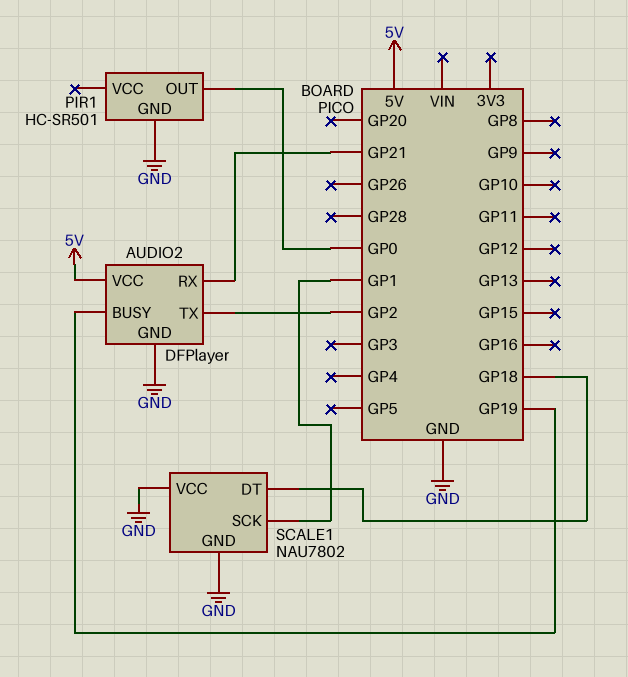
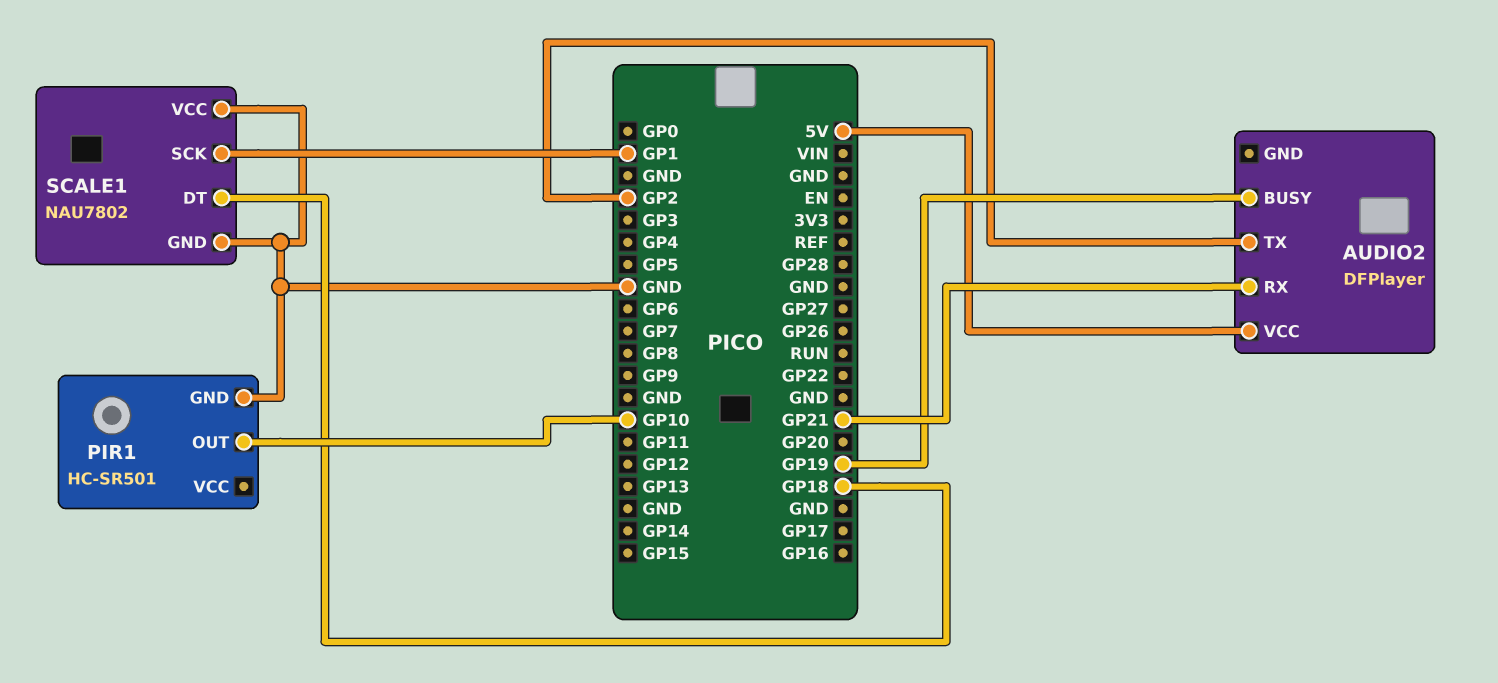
AUDIO2 pin GND: GND -> none
PIR1 pin OUT: GP0 -> GP10

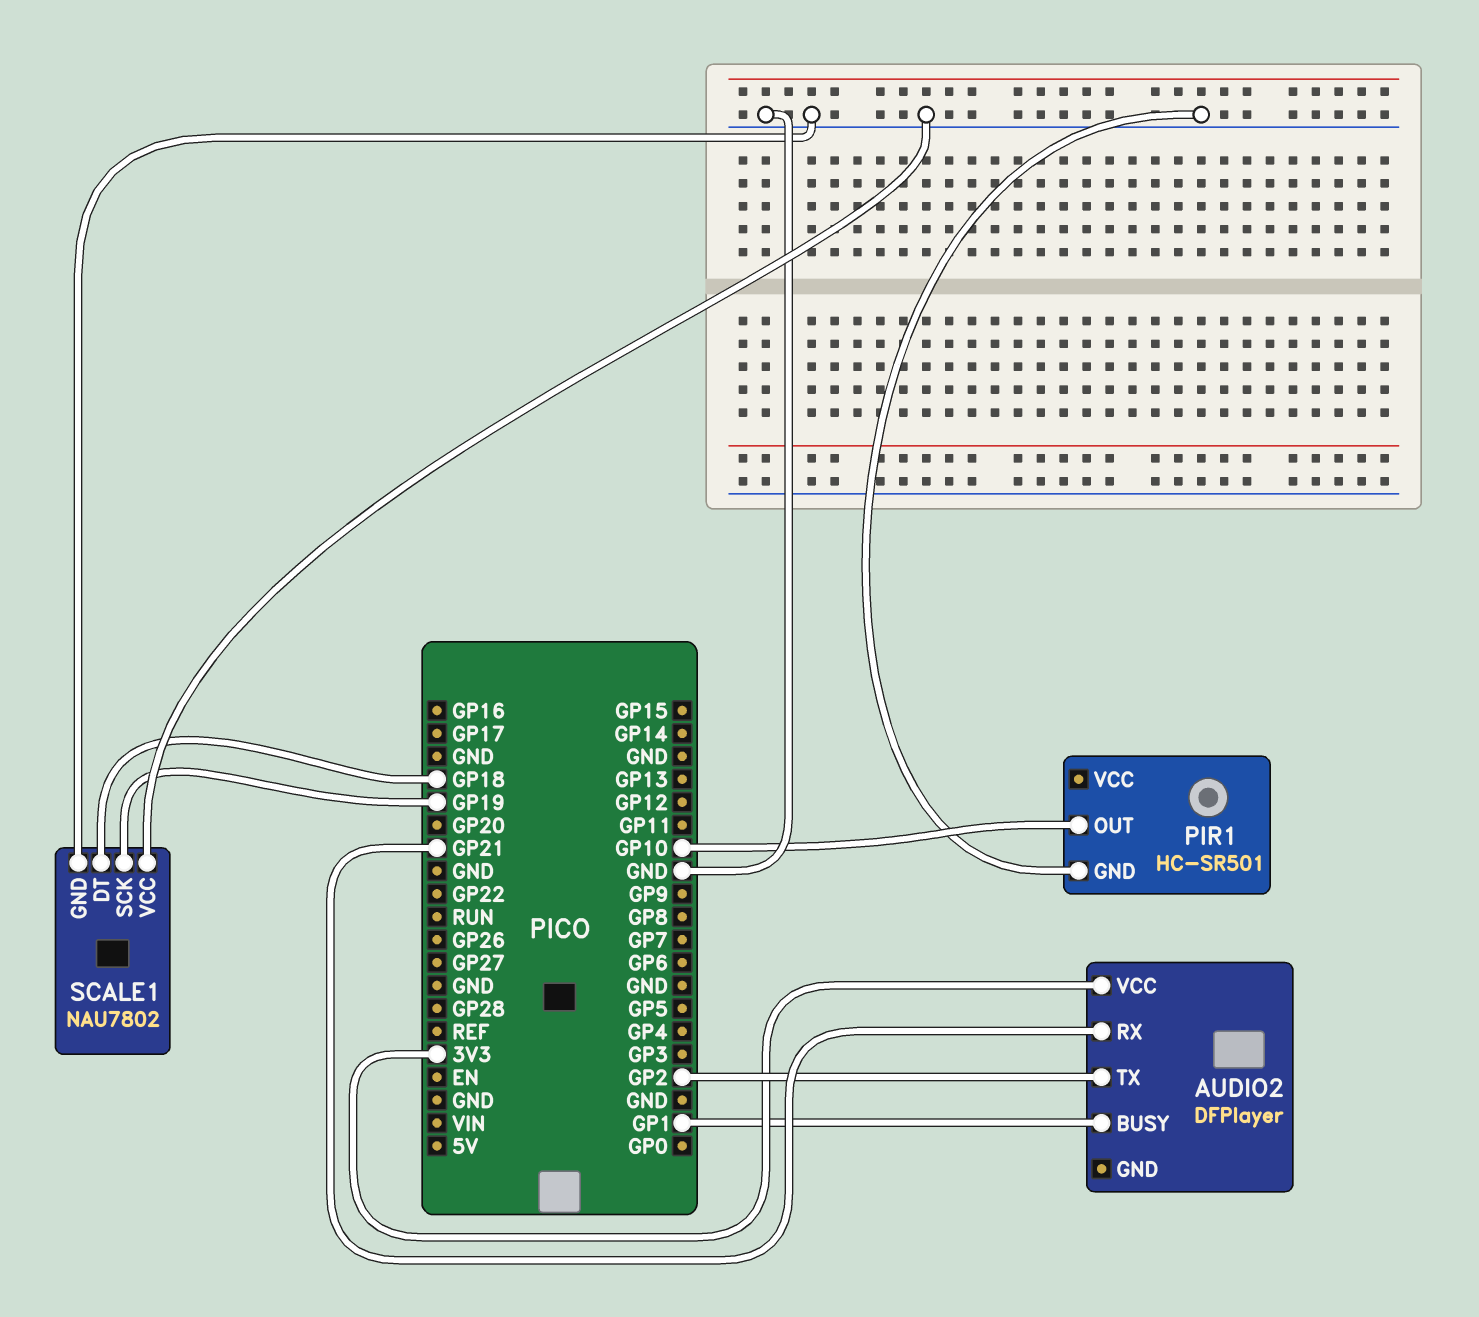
AUDIO2 pin BUSY: GP19 -> GP1
AUDIO2 pin VCC: 5V -> 3V3
SCALE1 pin SCK: GP1 -> GP19

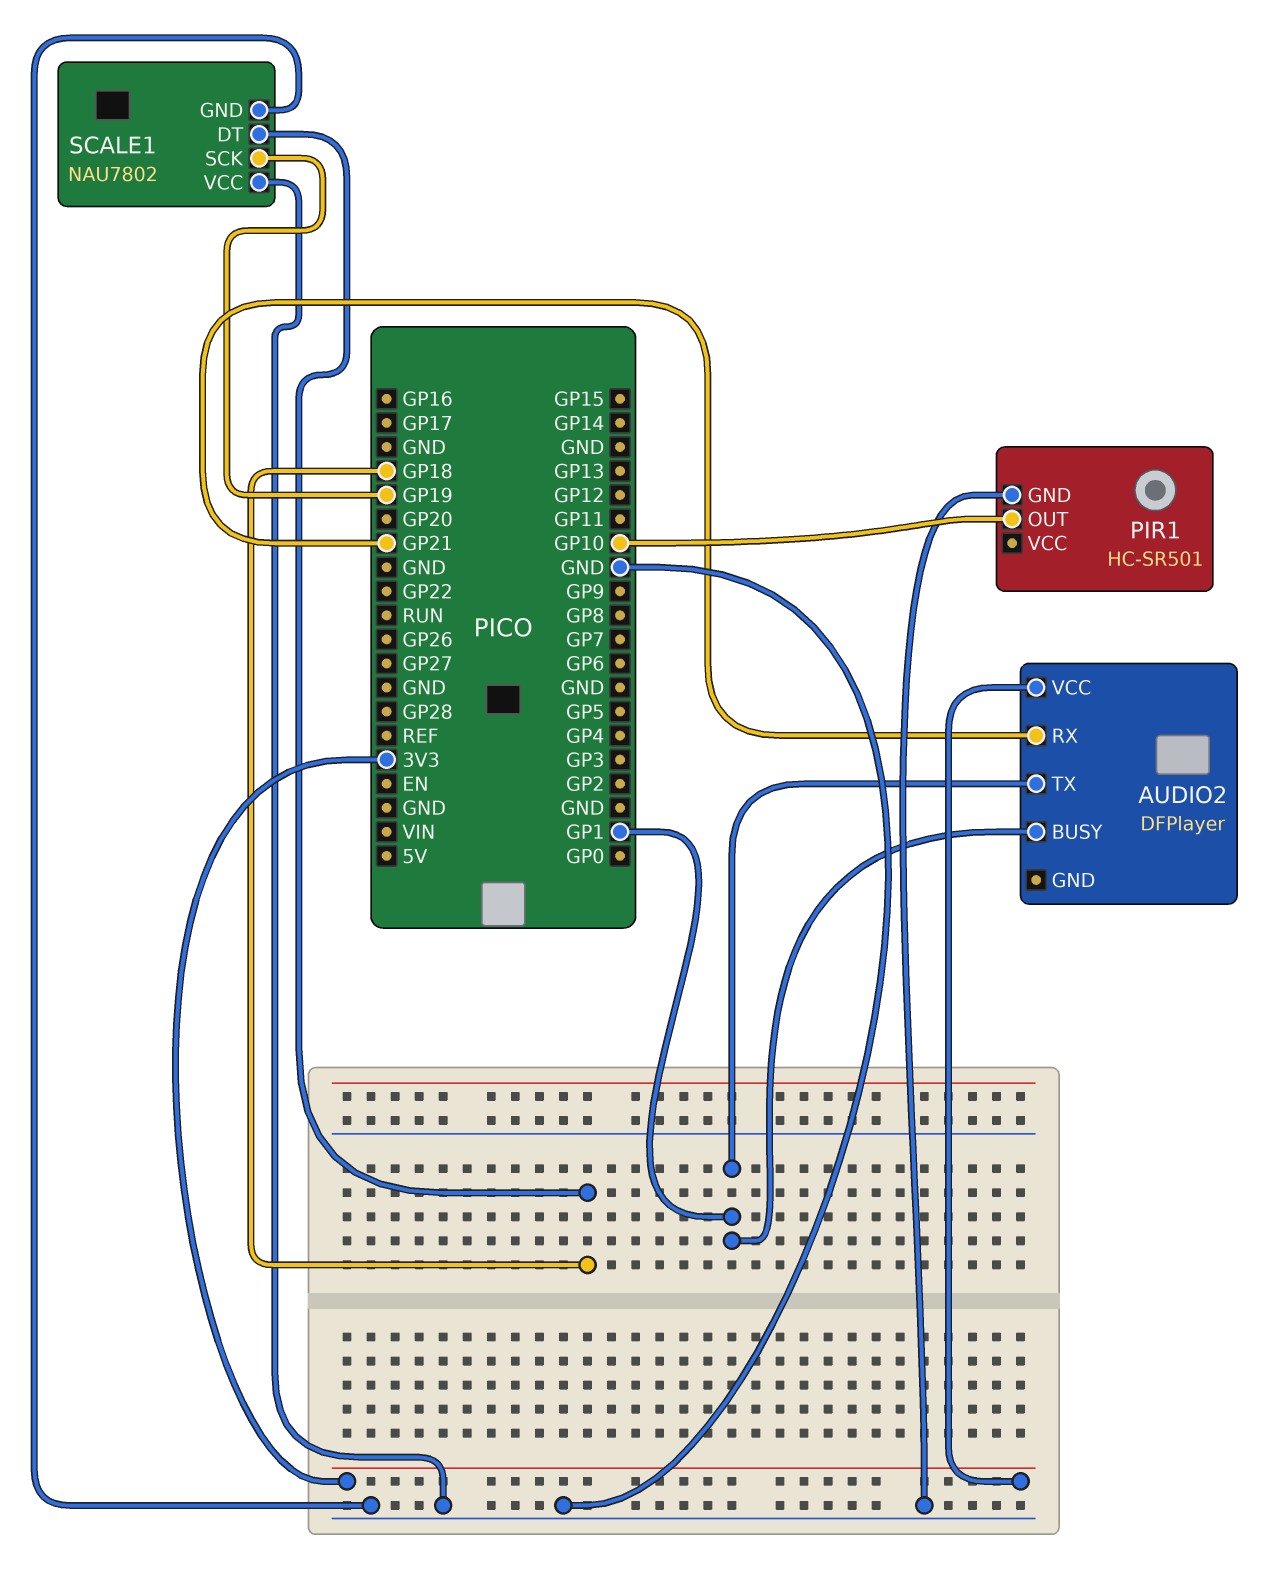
AUDIO2 pin TX: GP2 -> GP1

